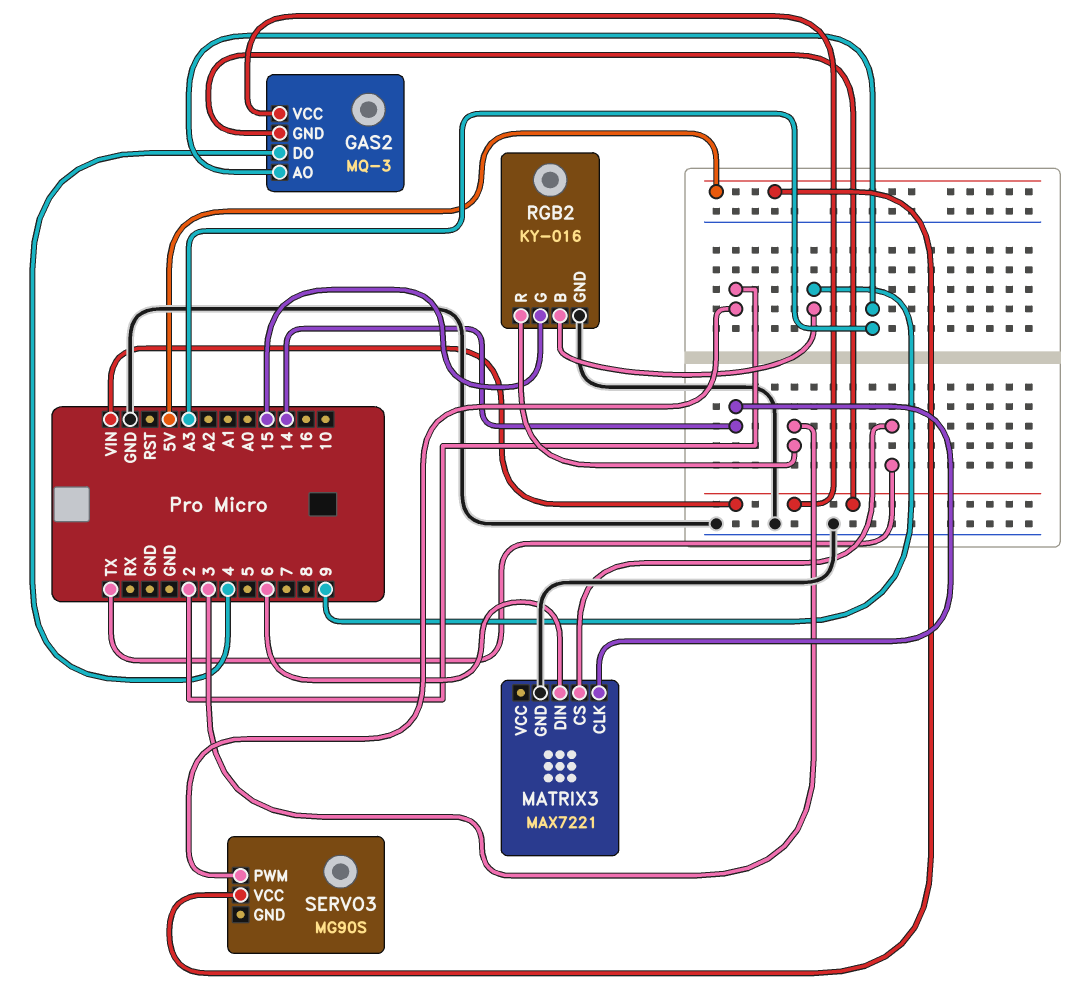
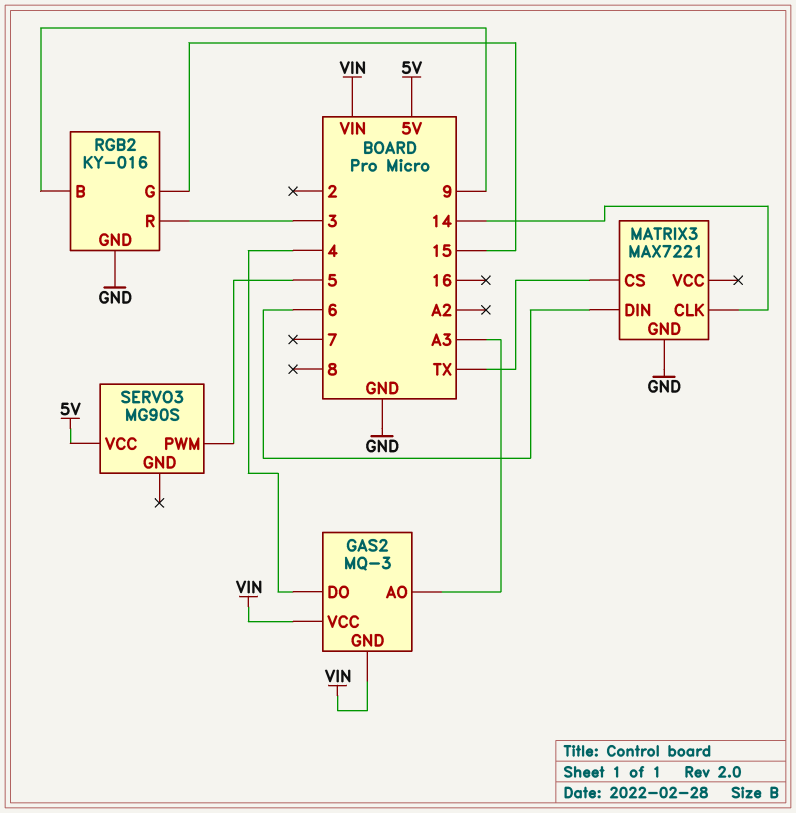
SERVO3 pin PWM: 2 -> 5

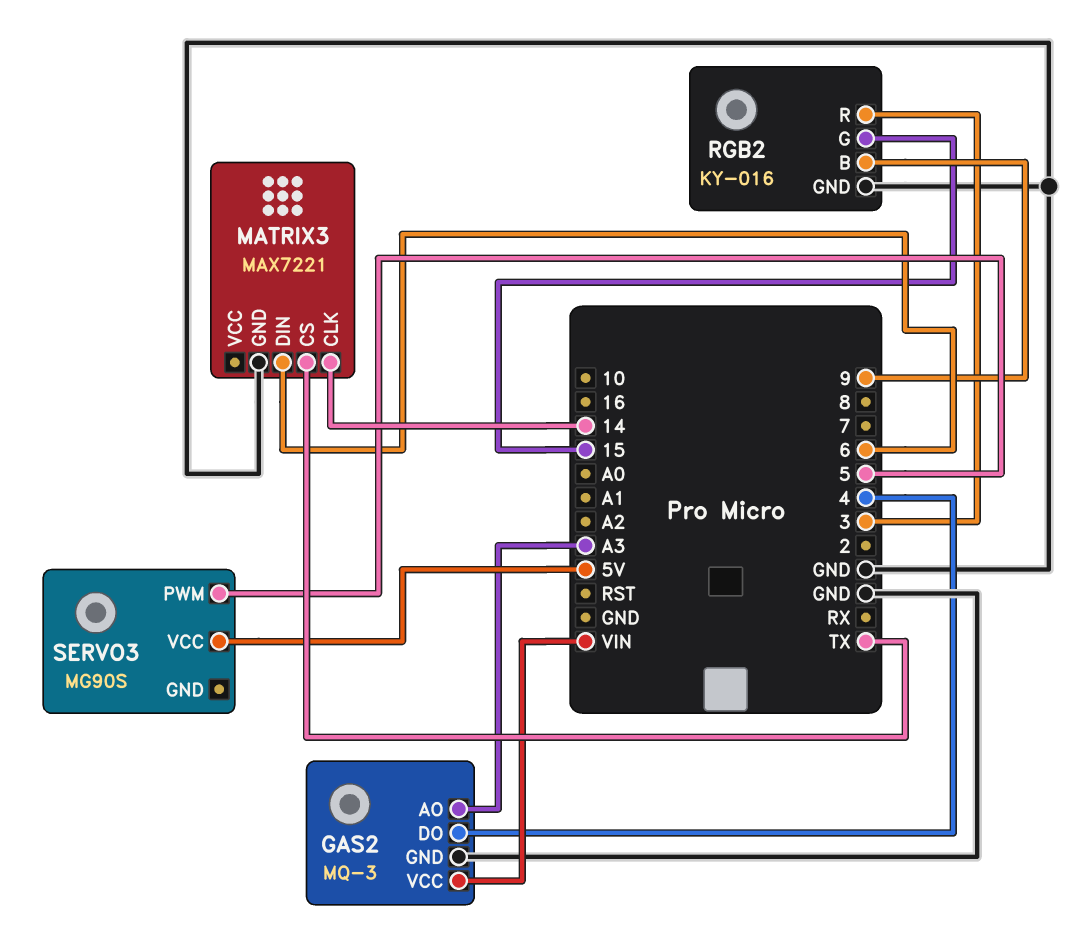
GAS2 pin GND: VIN -> GND

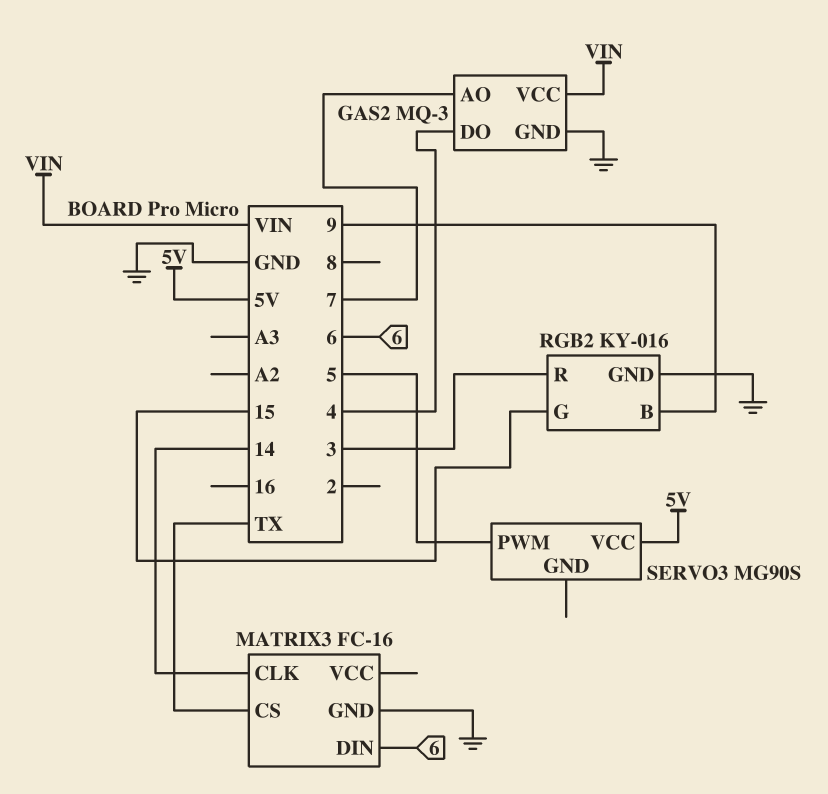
GAS2 pin AO: A3 -> 7
MATRIX3: MAX7221 -> FC-16

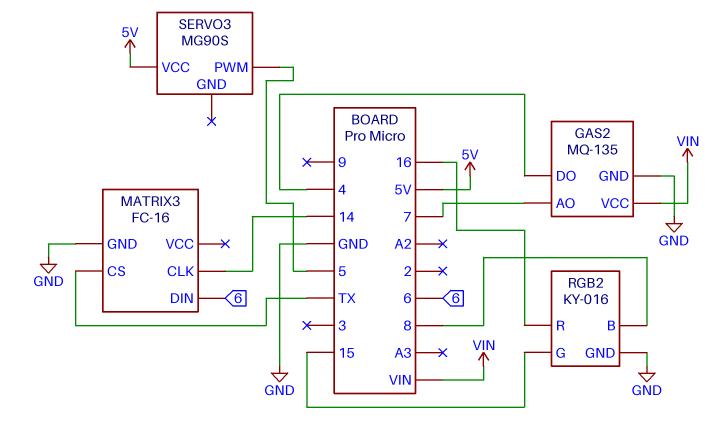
GAS2: MQ-3 -> MQ-135
RGB2 pin B: 9 -> 8
RGB2 pin R: 3 -> 16

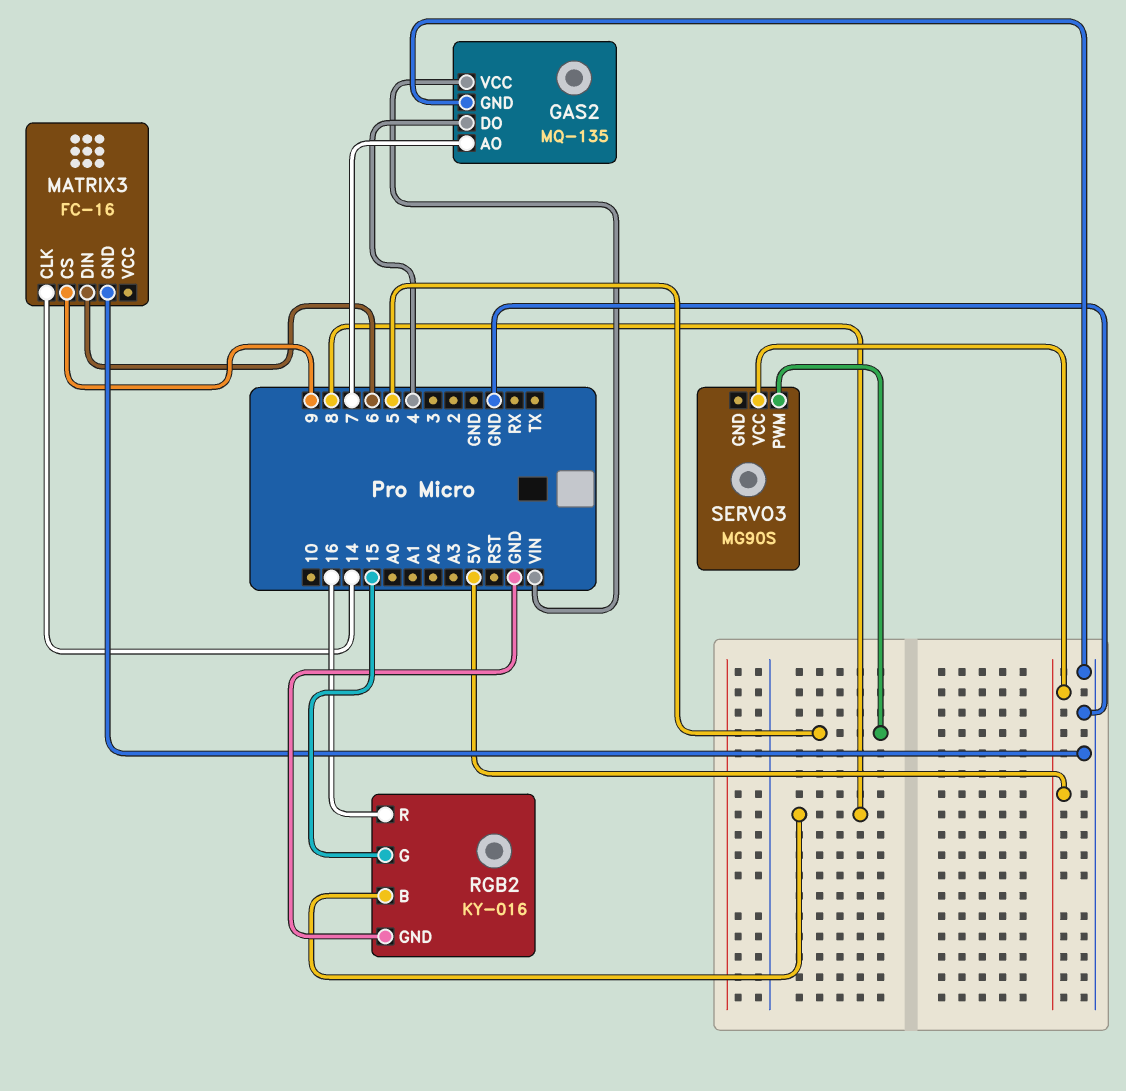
MATRIX3 pin CS: TX -> 9

